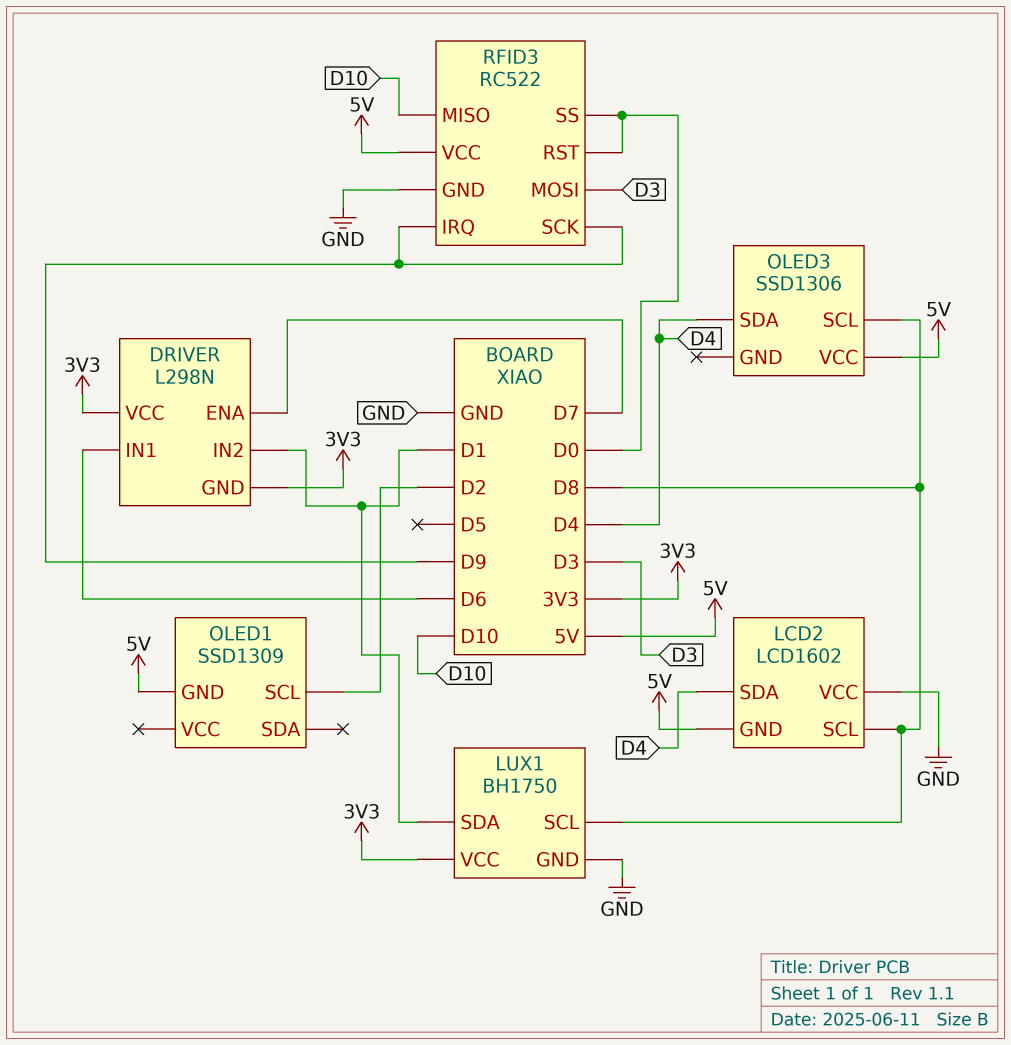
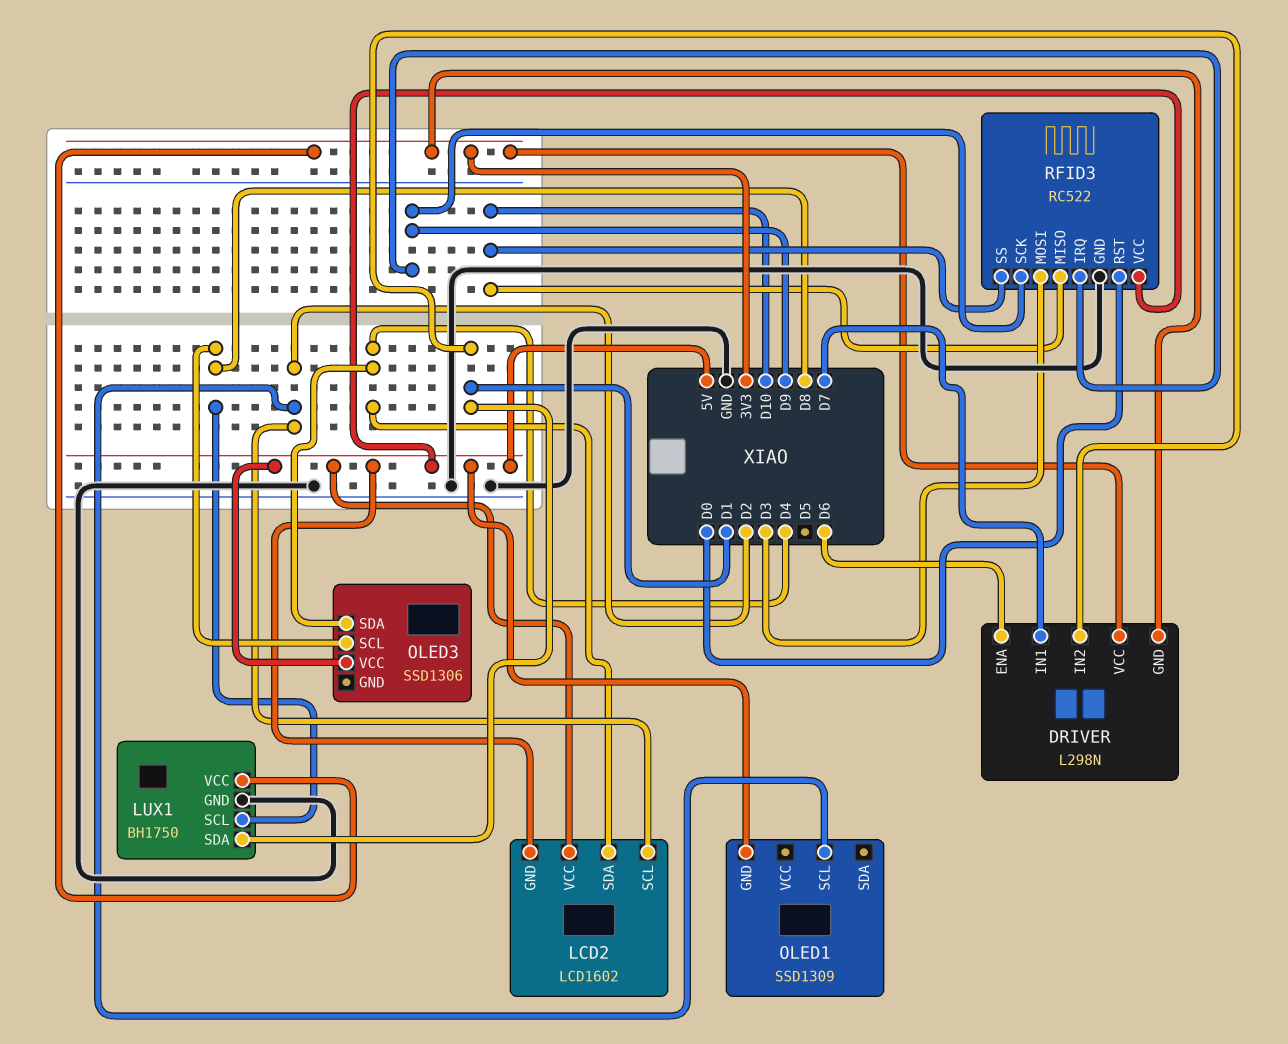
DRIVER pin ENA: D7 -> D6
DRIVER pin IN1: D6 -> D7
LCD2 pin SCL: D8 -> D2
LCD2 pin VCC: GND -> 5V
RFID3 pin SS: D0 -> D10

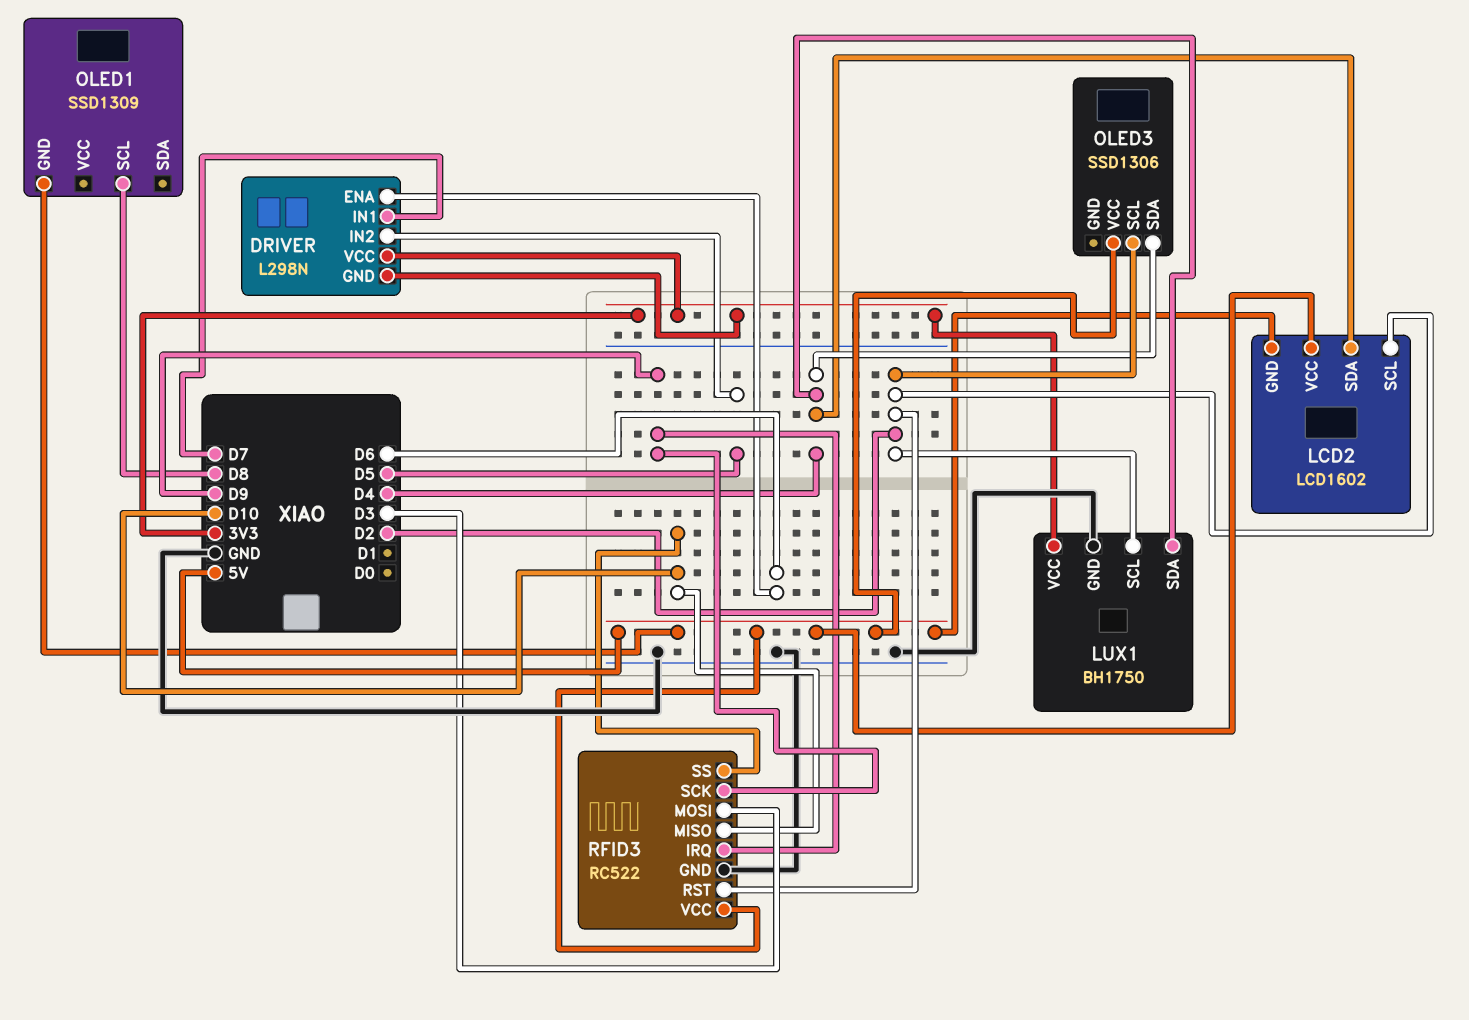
DRIVER pin IN2: D1 -> D5
LUX1 pin SCL: D8 -> D2
LUX1 pin SDA: D1 -> D4
OLED1 pin SCL: D2 -> D8
OLED3 pin SCL: D8 -> D2
RFID3 pin RST: D0 -> D2

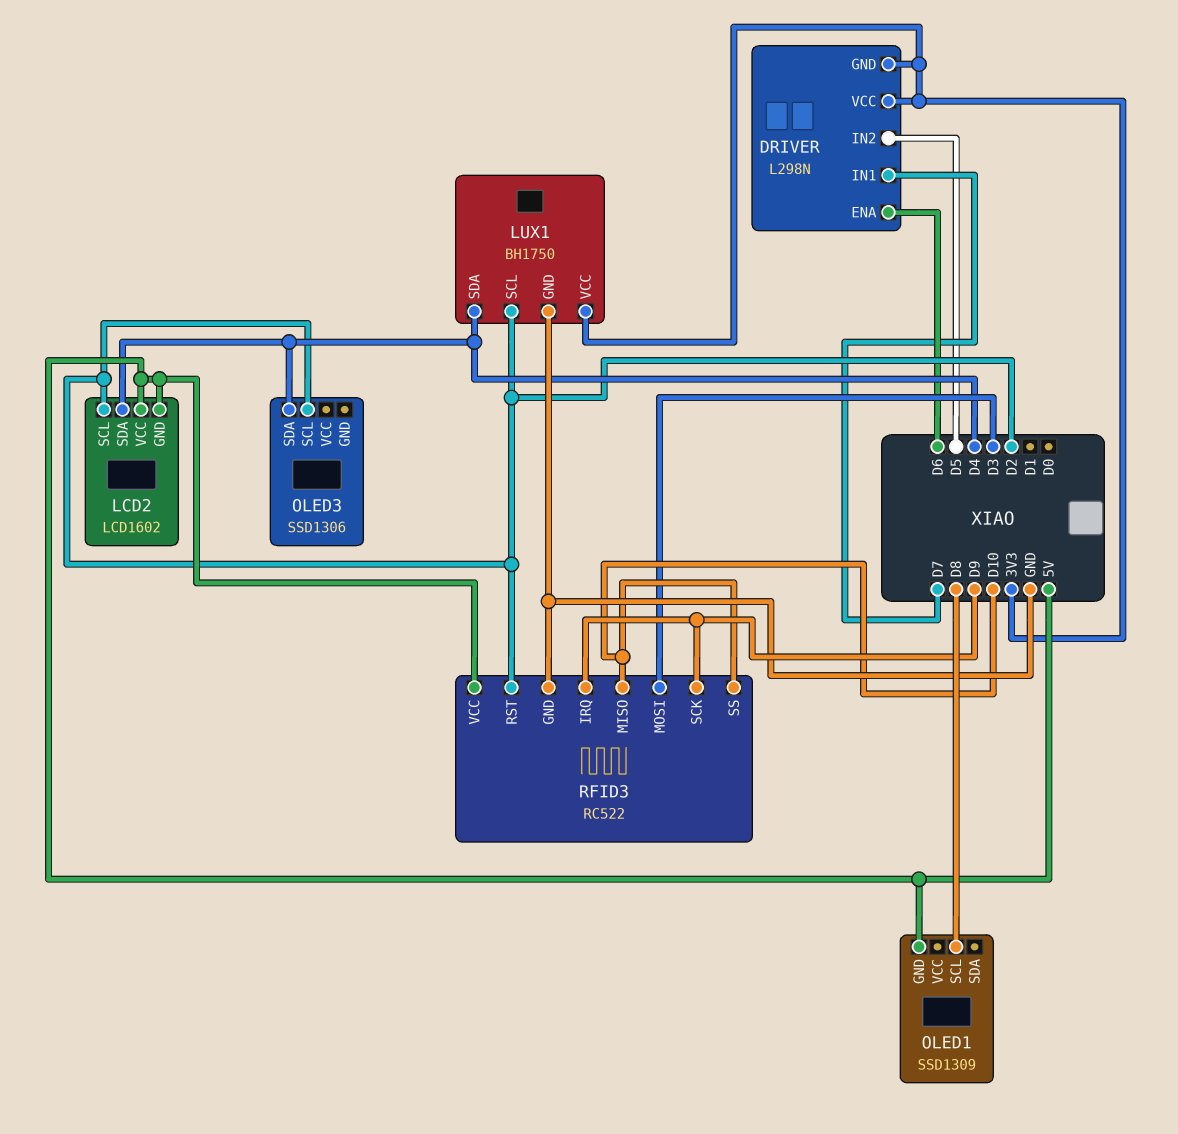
OLED3 pin VCC: 5V -> none

